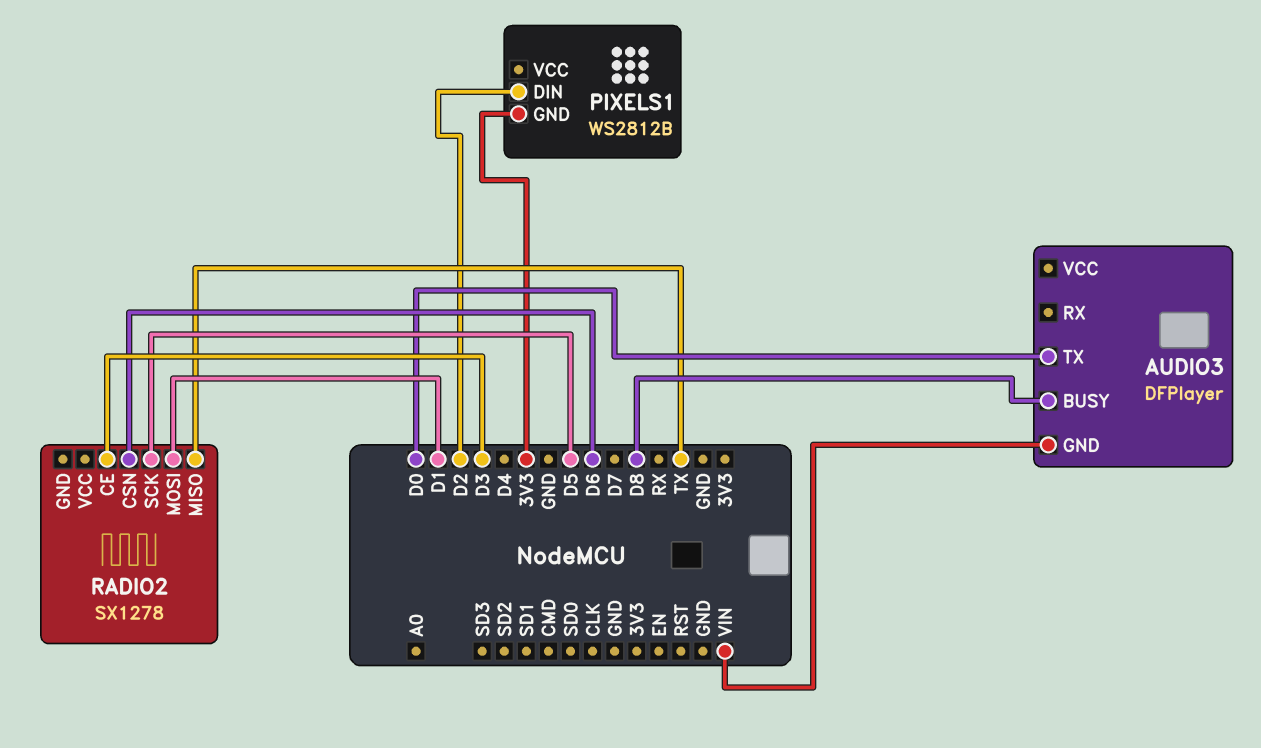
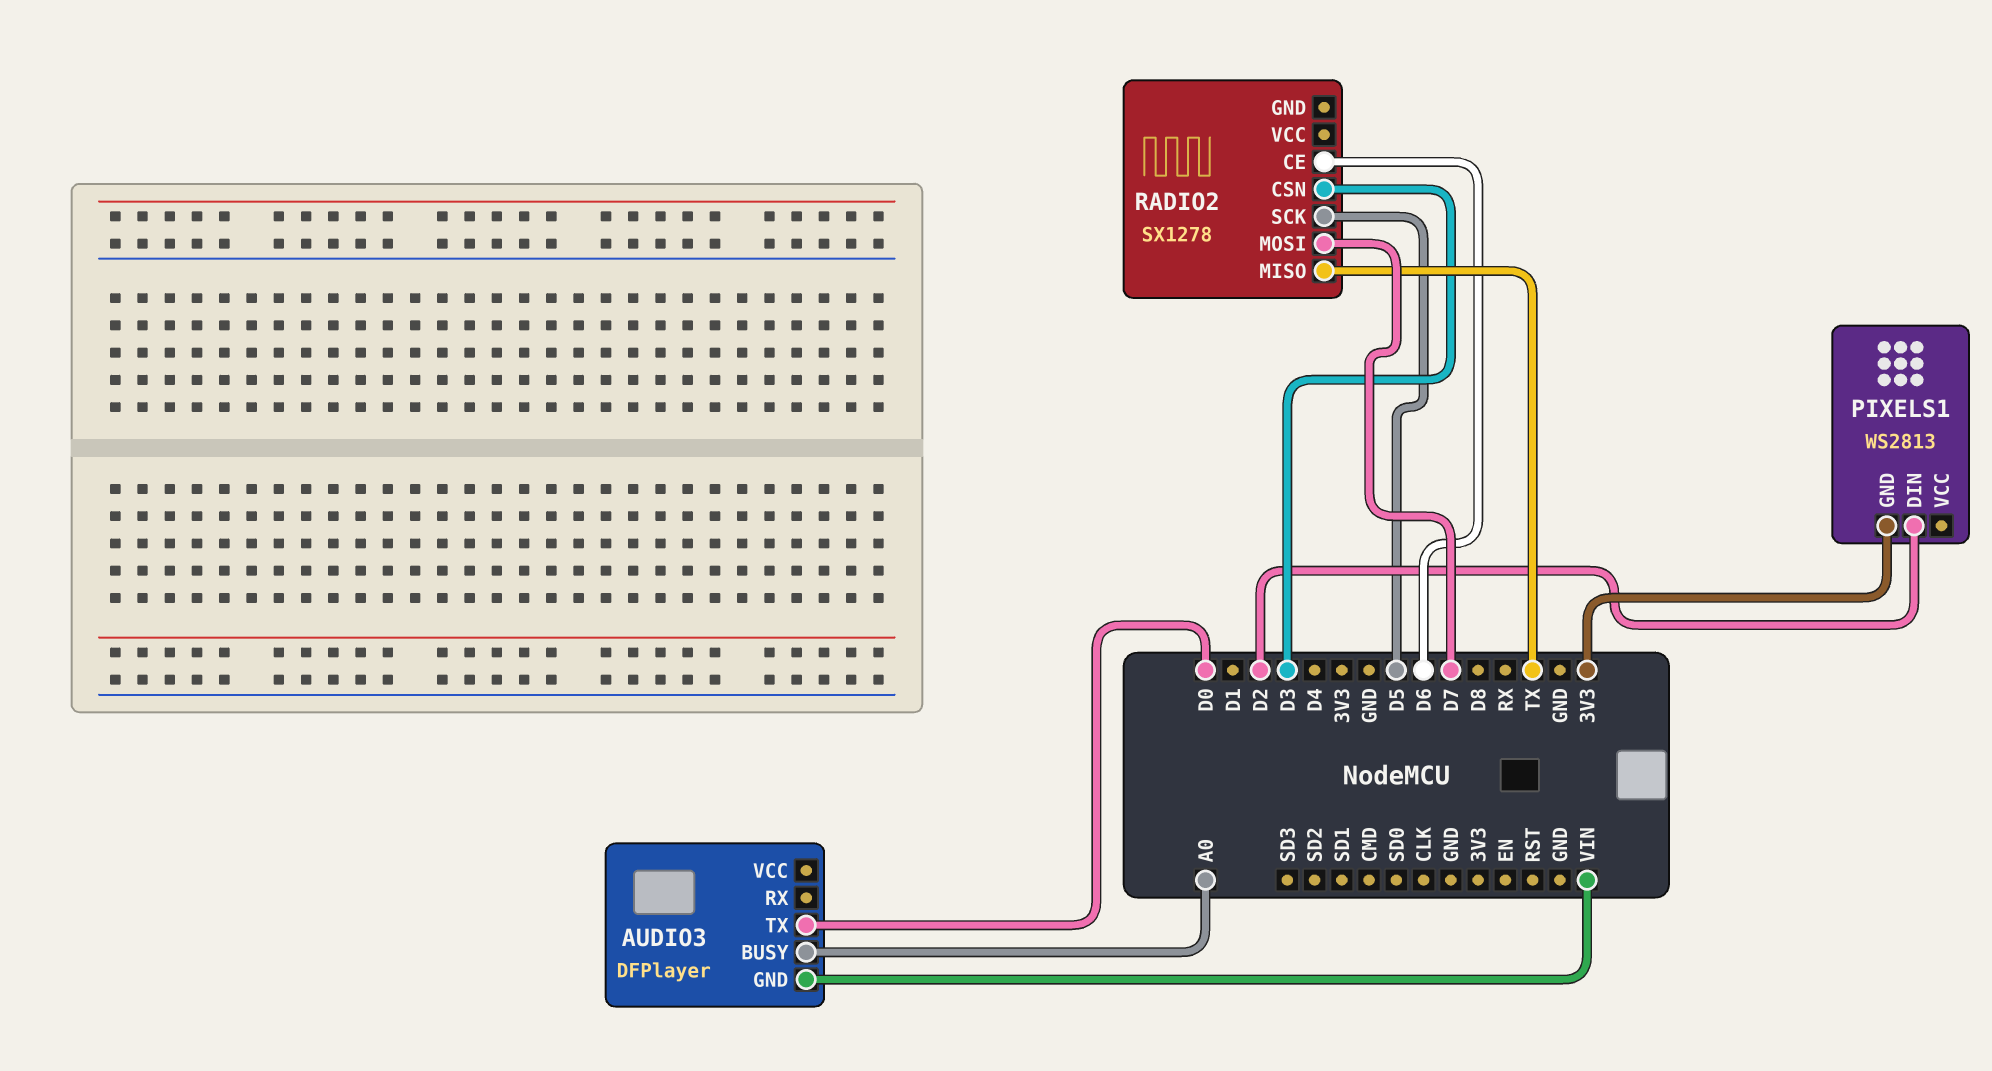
AUDIO3 pin BUSY: D8 -> A0
PIXELS1: WS2812B -> WS2813
RADIO2 pin CE: D3 -> D6
RADIO2 pin CSN: D6 -> D3
RADIO2 pin MOSI: D1 -> D7

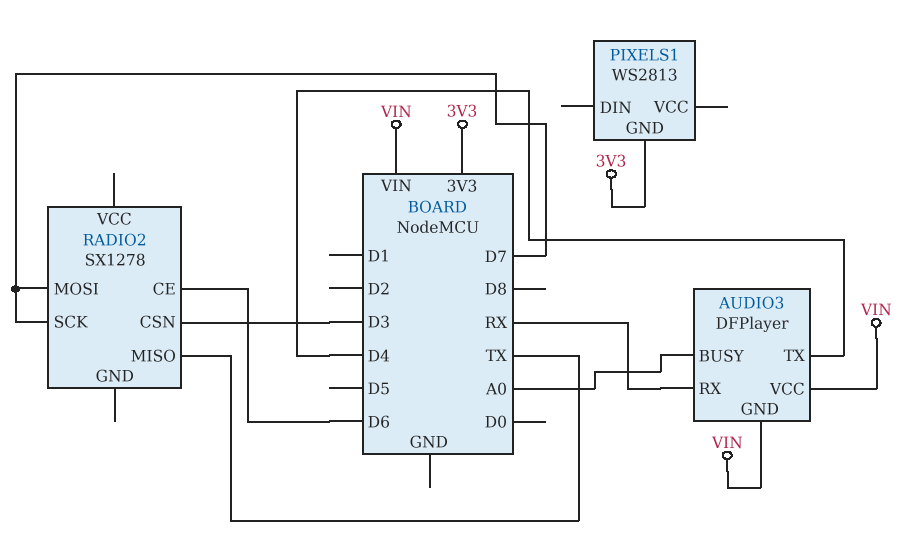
AUDIO3 pin RX: none -> RX
AUDIO3 pin TX: D0 -> D4
AUDIO3 pin VCC: none -> VIN
PIXELS1 pin DIN: D2 -> none
RADIO2 pin SCK: D5 -> D7

